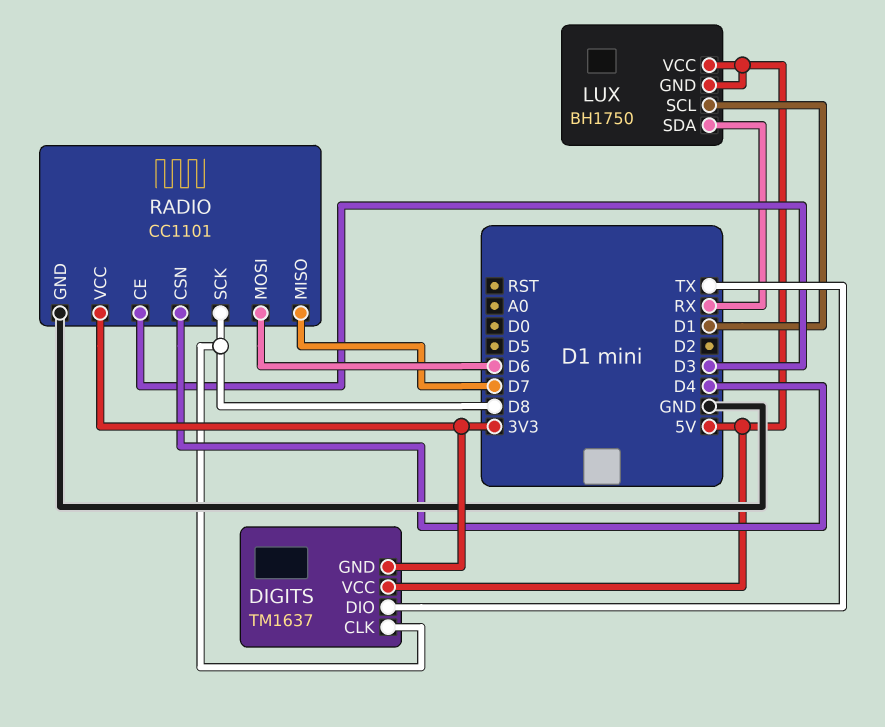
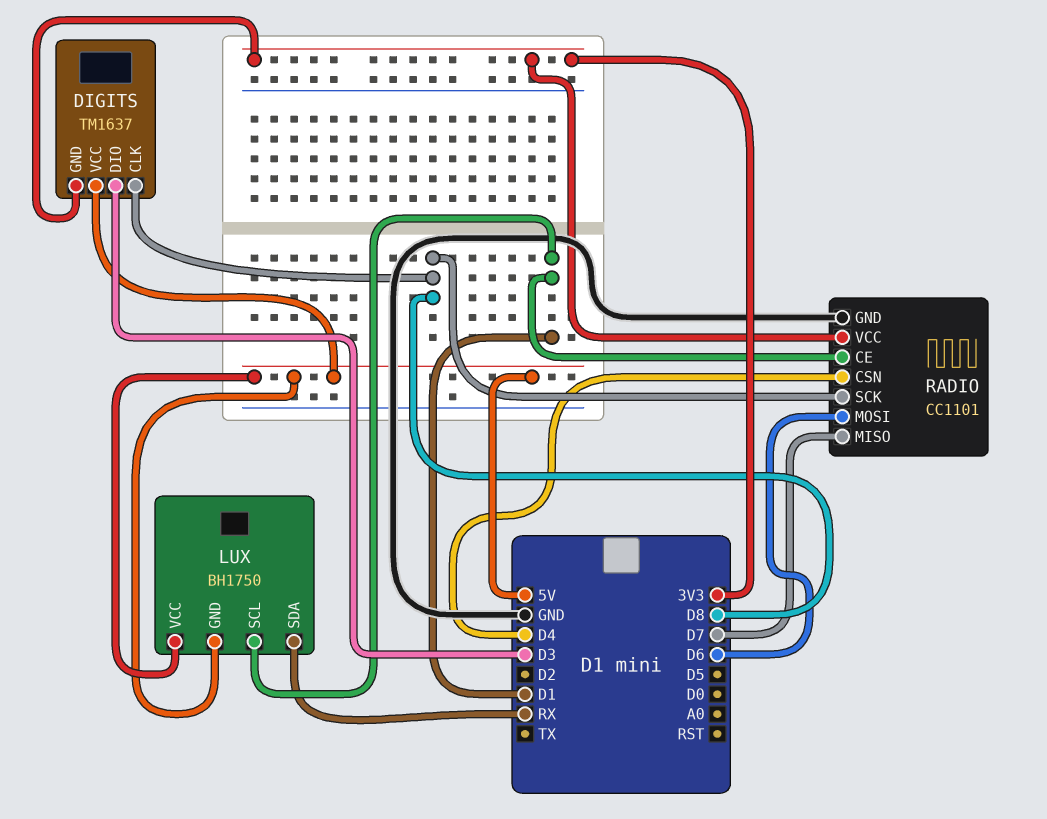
DIGITS pin DIO: TX -> D3
RADIO pin CE: D3 -> D1

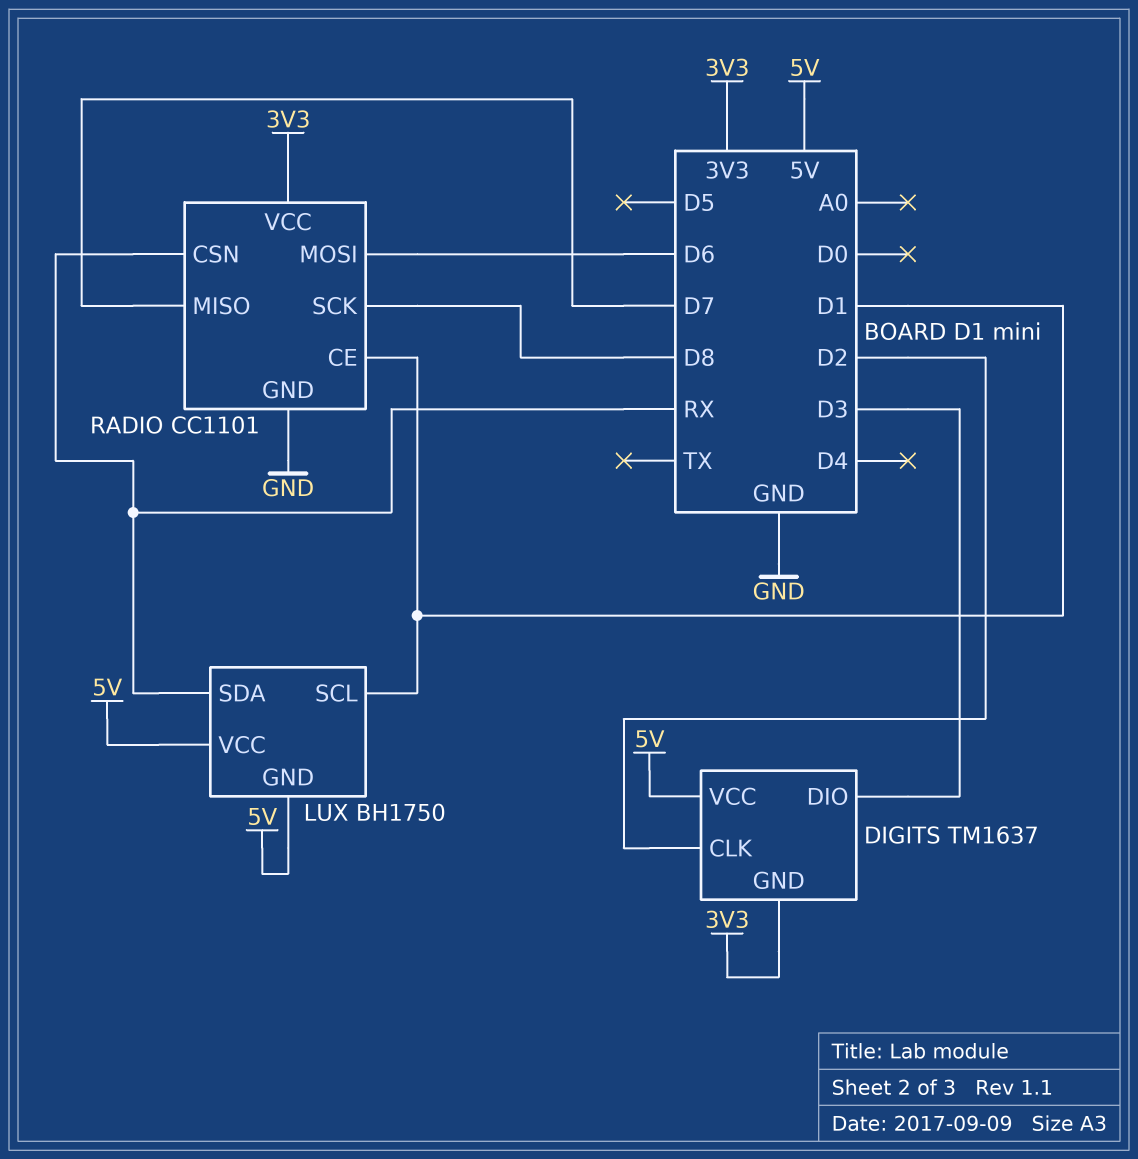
DIGITS pin CLK: D8 -> D2
RADIO pin CSN: D4 -> RX

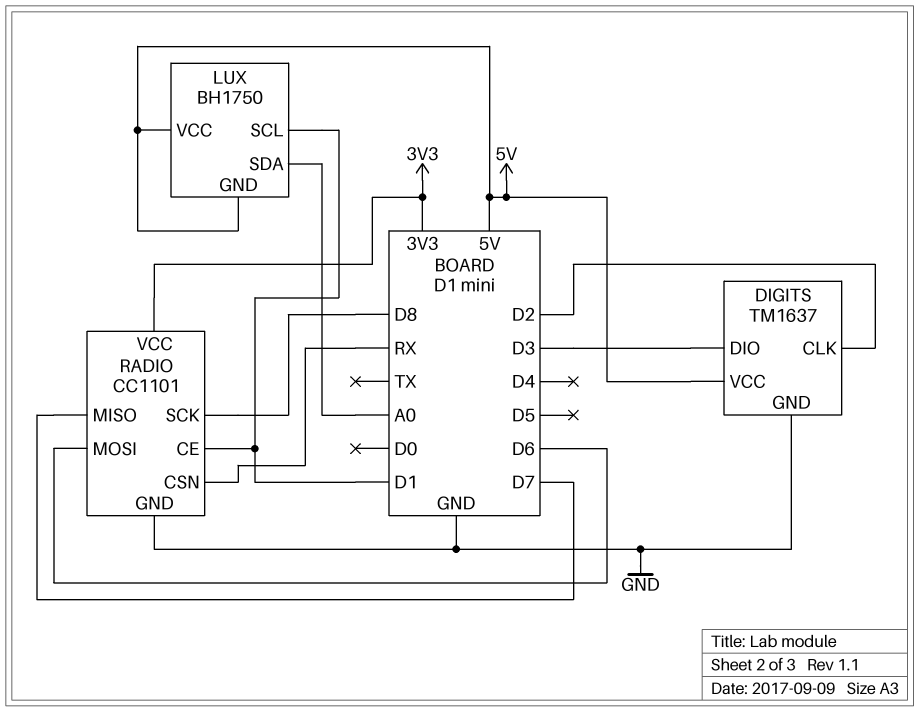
DIGITS pin GND: 3V3 -> GND
LUX pin SDA: RX -> A0

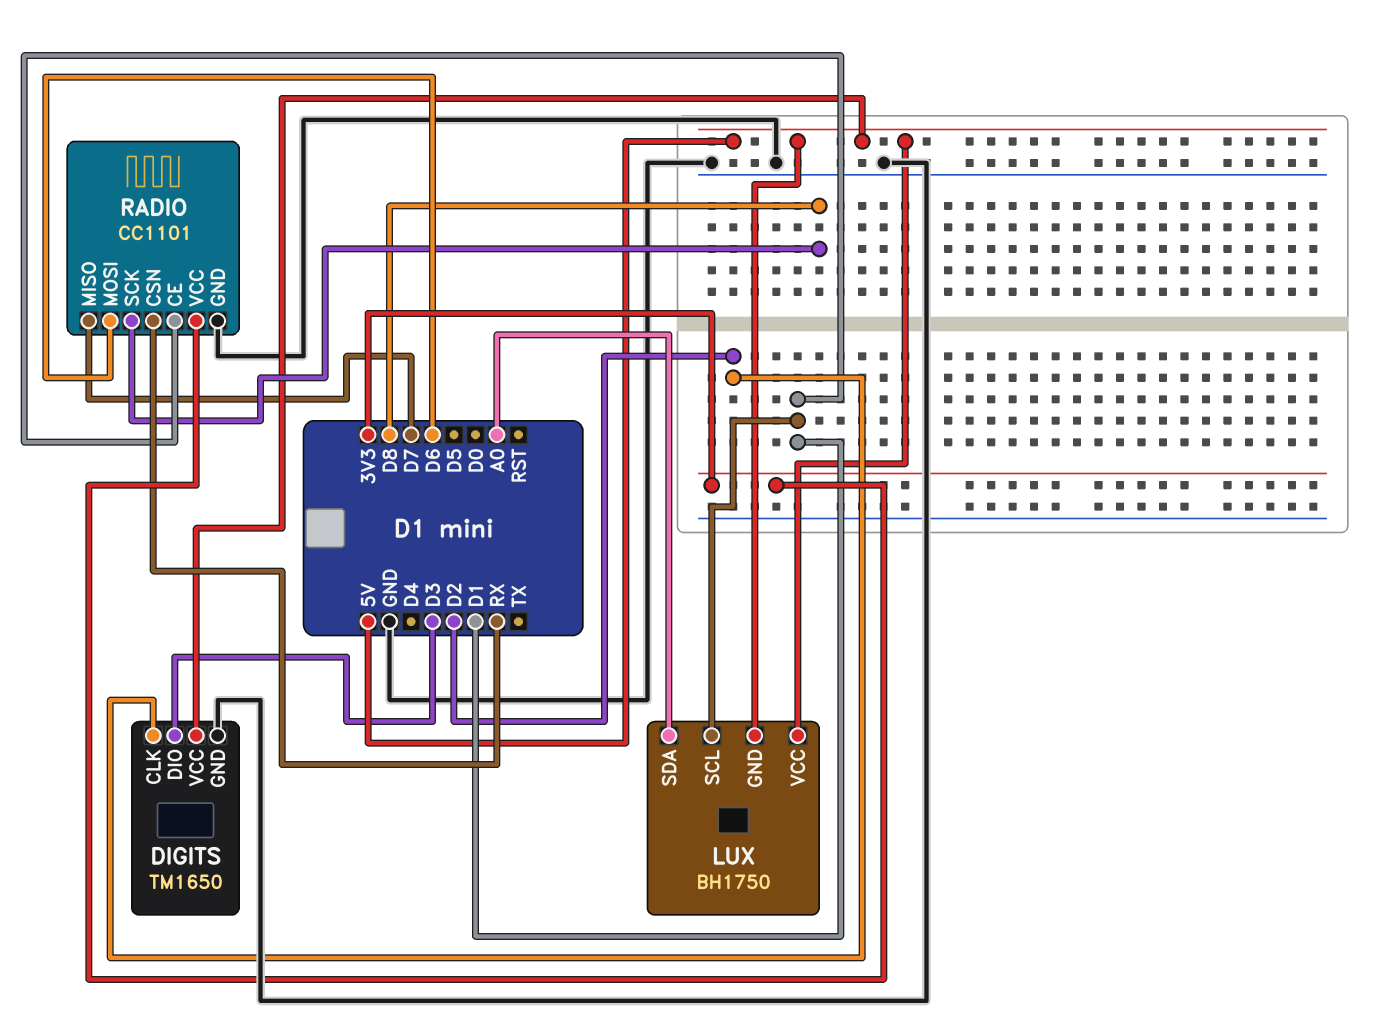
DIGITS: TM1637 -> TM1650

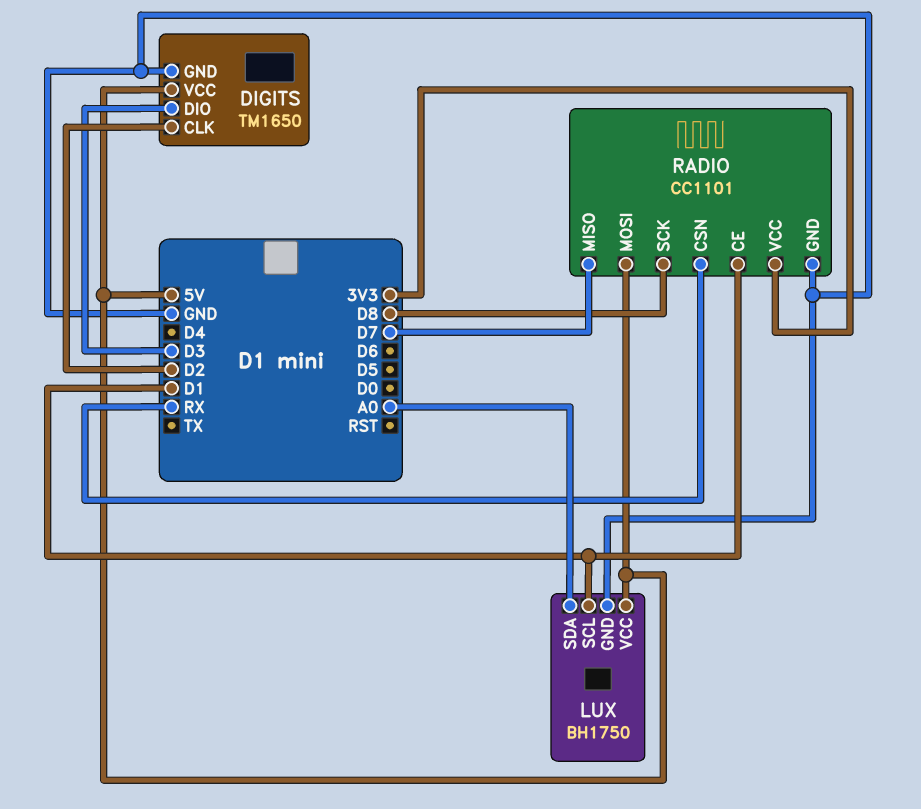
LUX pin GND: 5V -> GND
RADIO pin MOSI: D6 -> 5V

